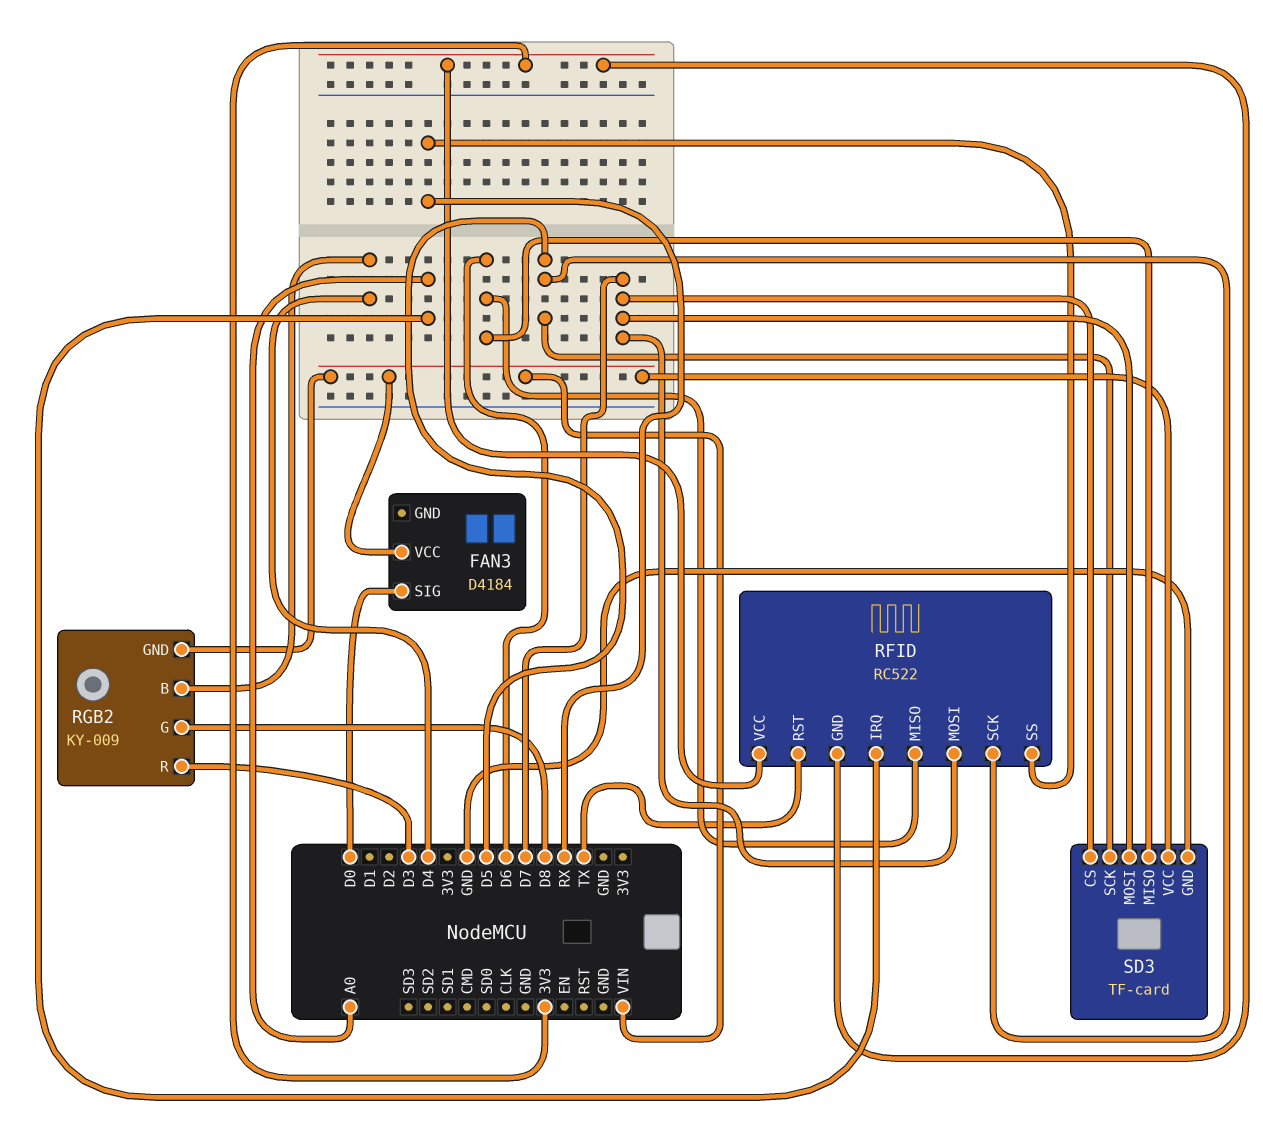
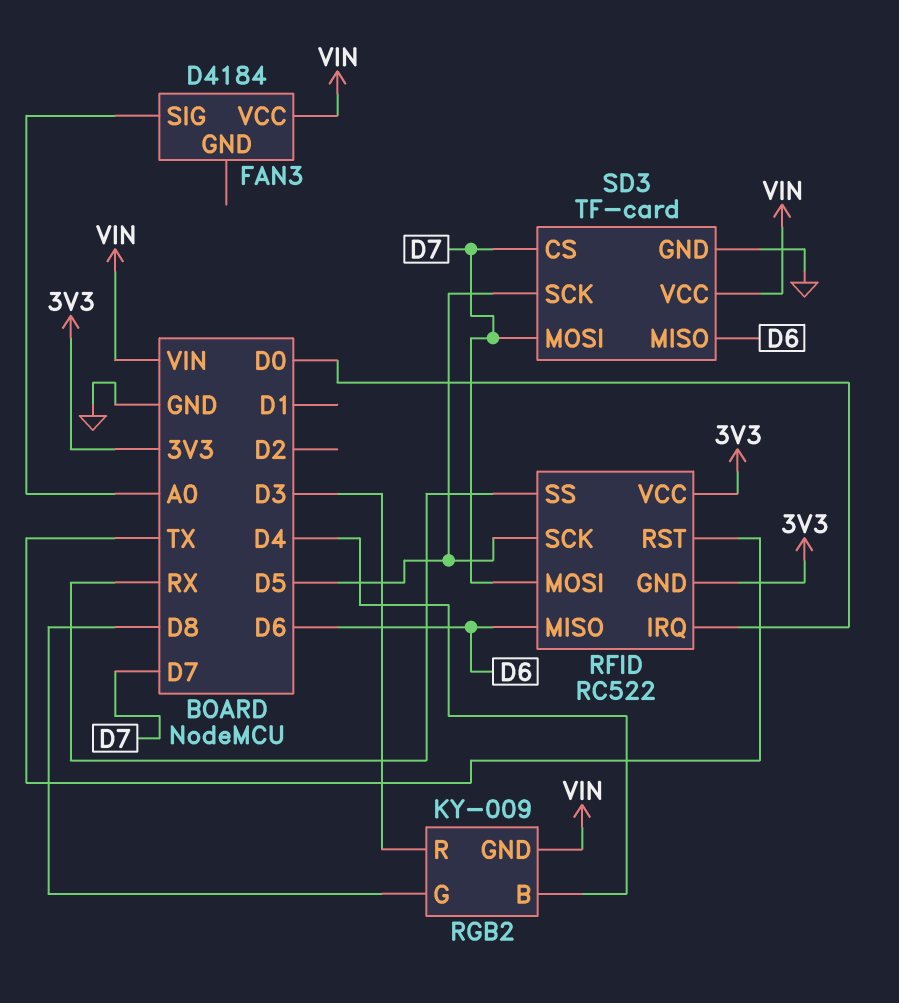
FAN3 pin SIG: D0 -> A0
RFID pin IRQ: A0 -> D0

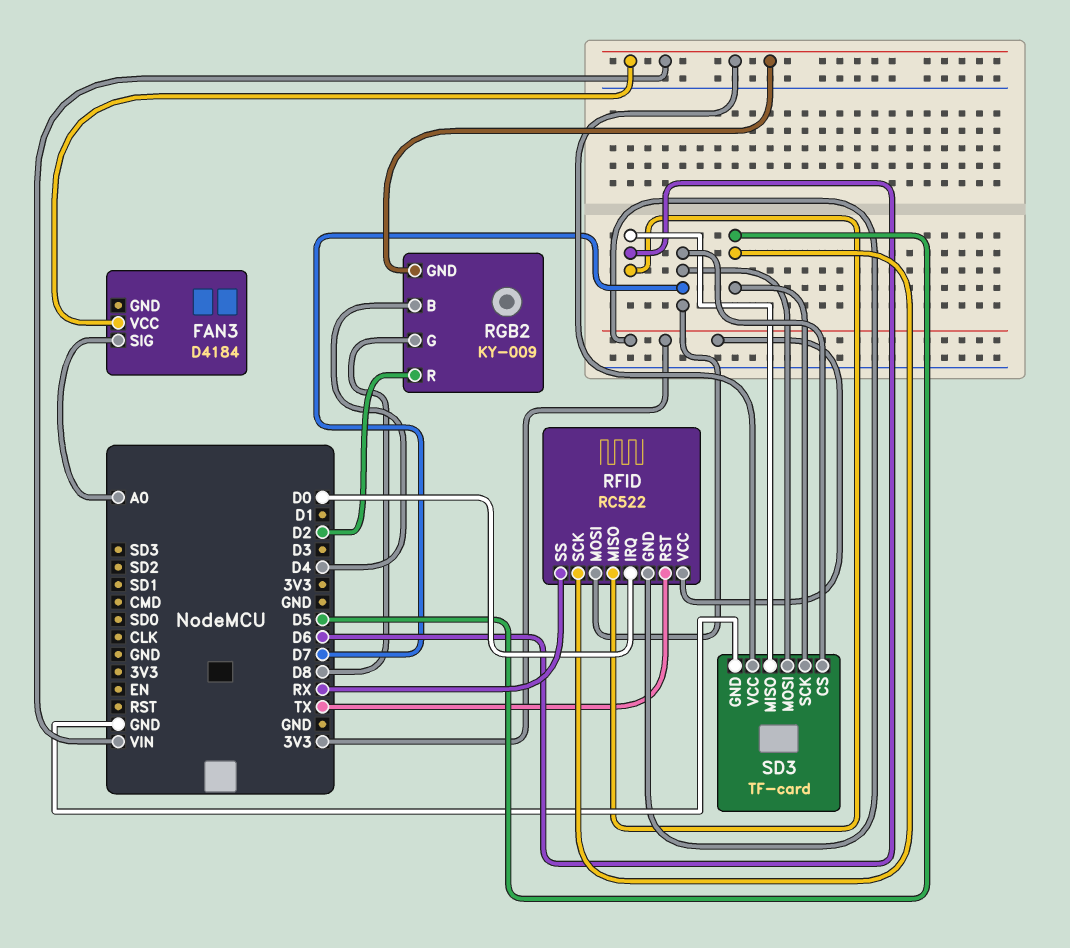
RGB2 pin R: D3 -> D2

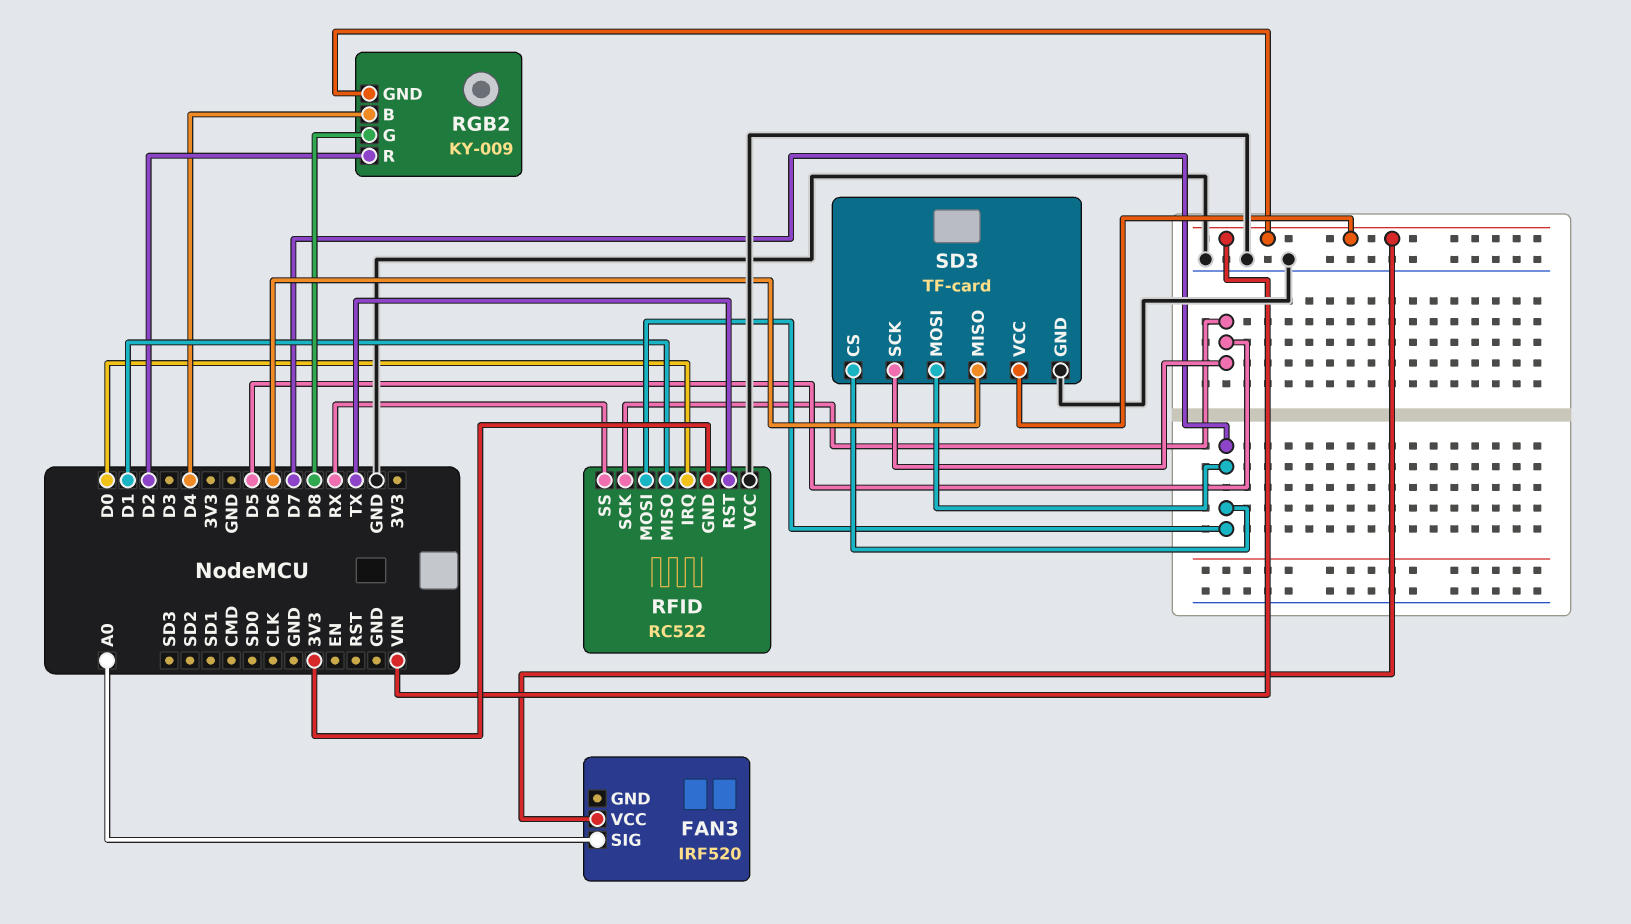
FAN3: D4184 -> IRF520
RFID pin MISO: D6 -> D1
RFID pin VCC: 3V3 -> GND

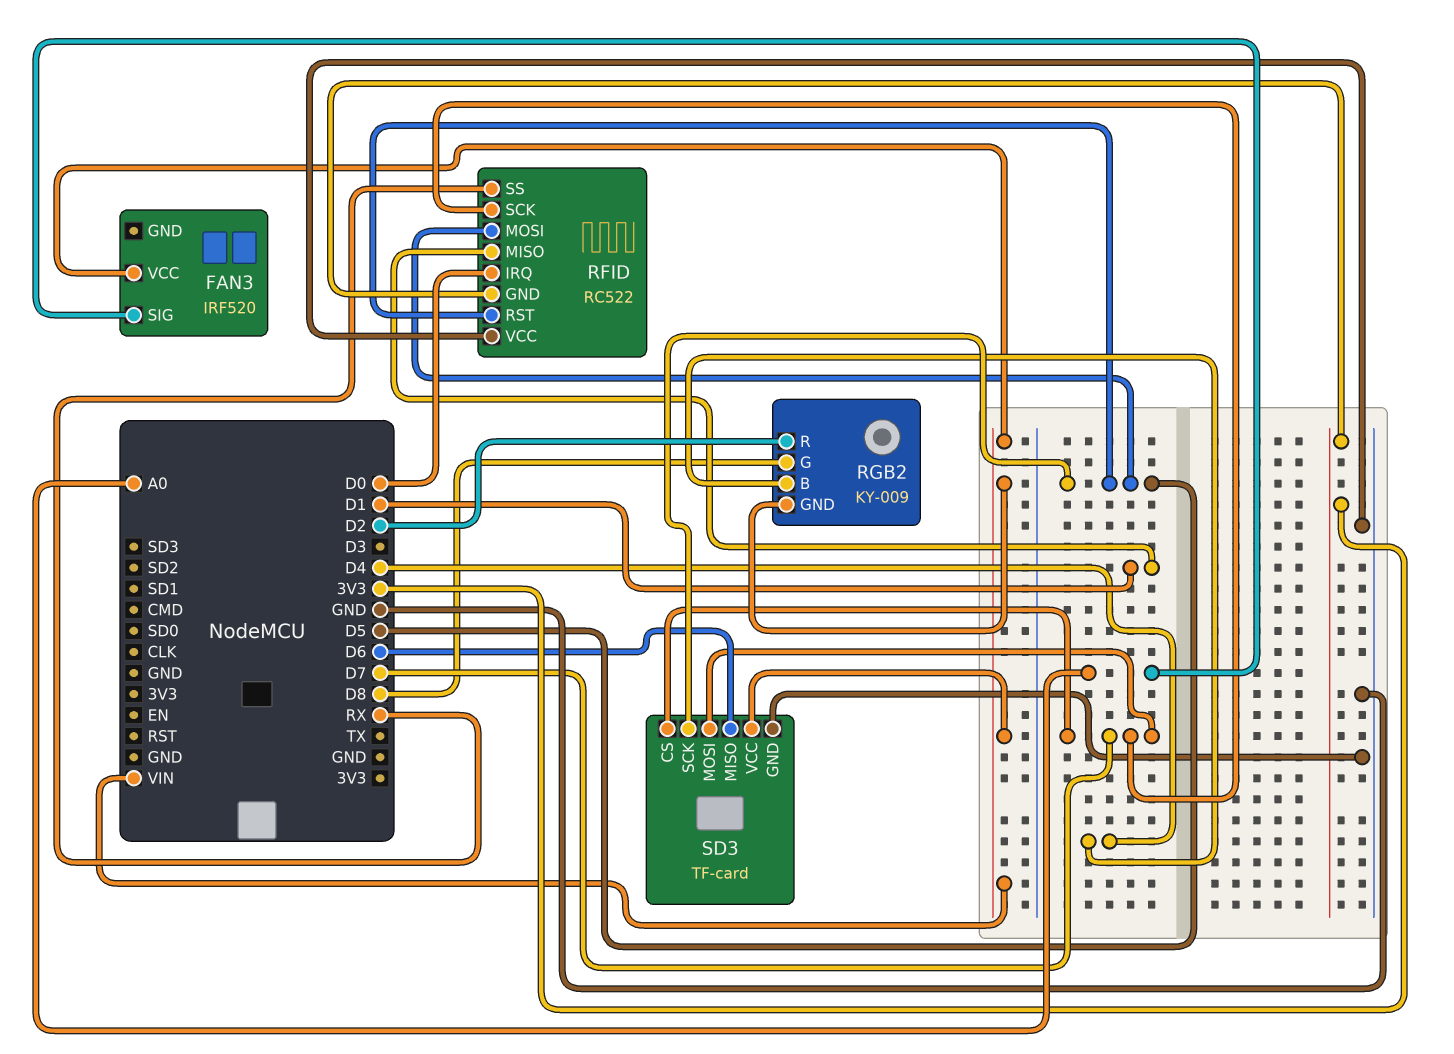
RFID pin MOSI: D7 -> D5
RFID pin RST: TX -> D5
RFID pin SCK: D5 -> D7

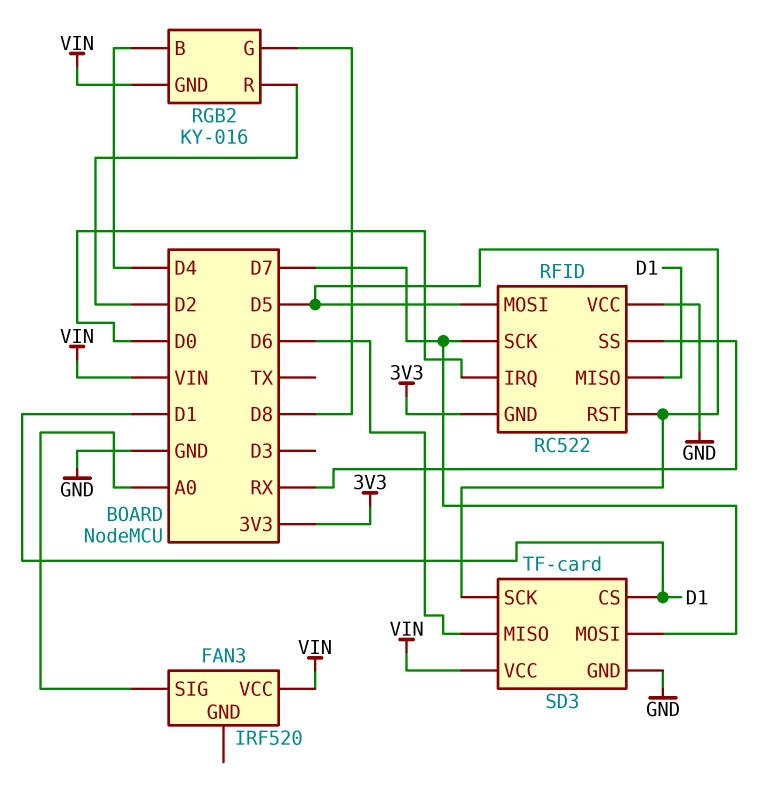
RGB2: KY-009 -> KY-016
SD3 pin CS: D7 -> D1

